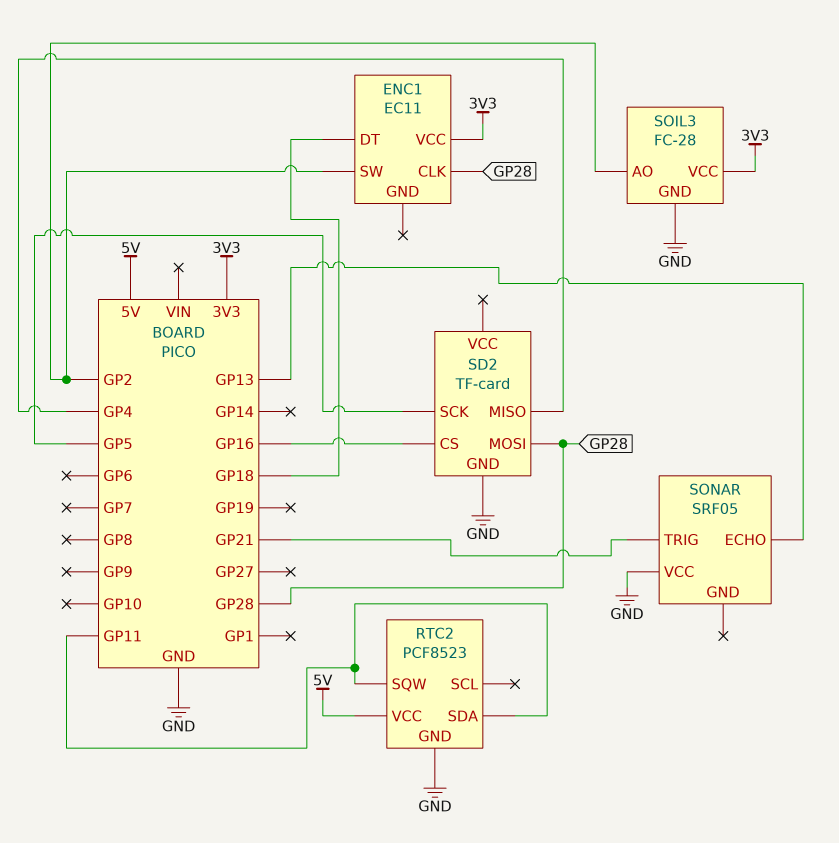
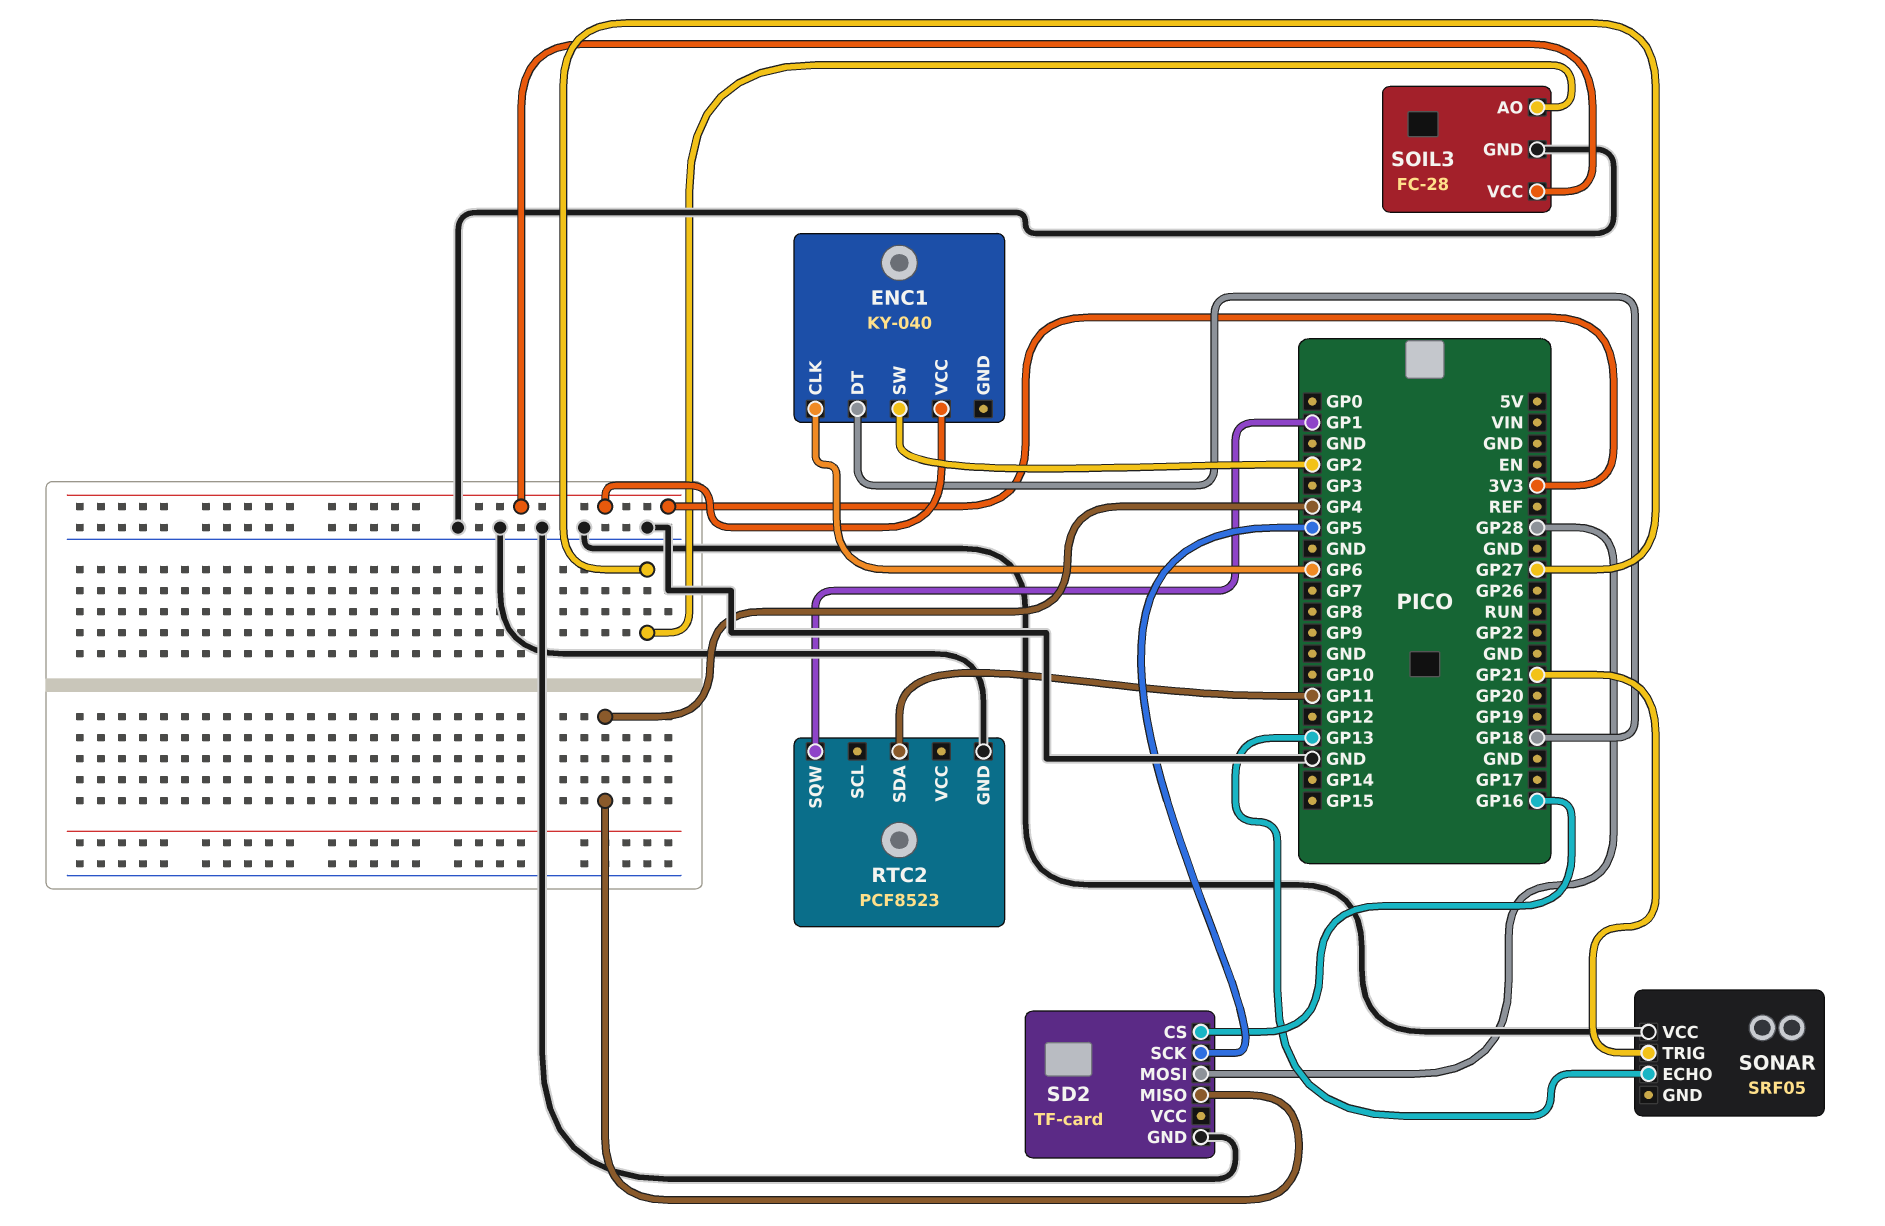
ENC1: EC11 -> KY-040
ENC1 pin CLK: GP28 -> GP6
RTC2 pin SQW: GP11 -> GP1
RTC2 pin VCC: 5V -> none
SOIL3 pin AO: GP2 -> GP27

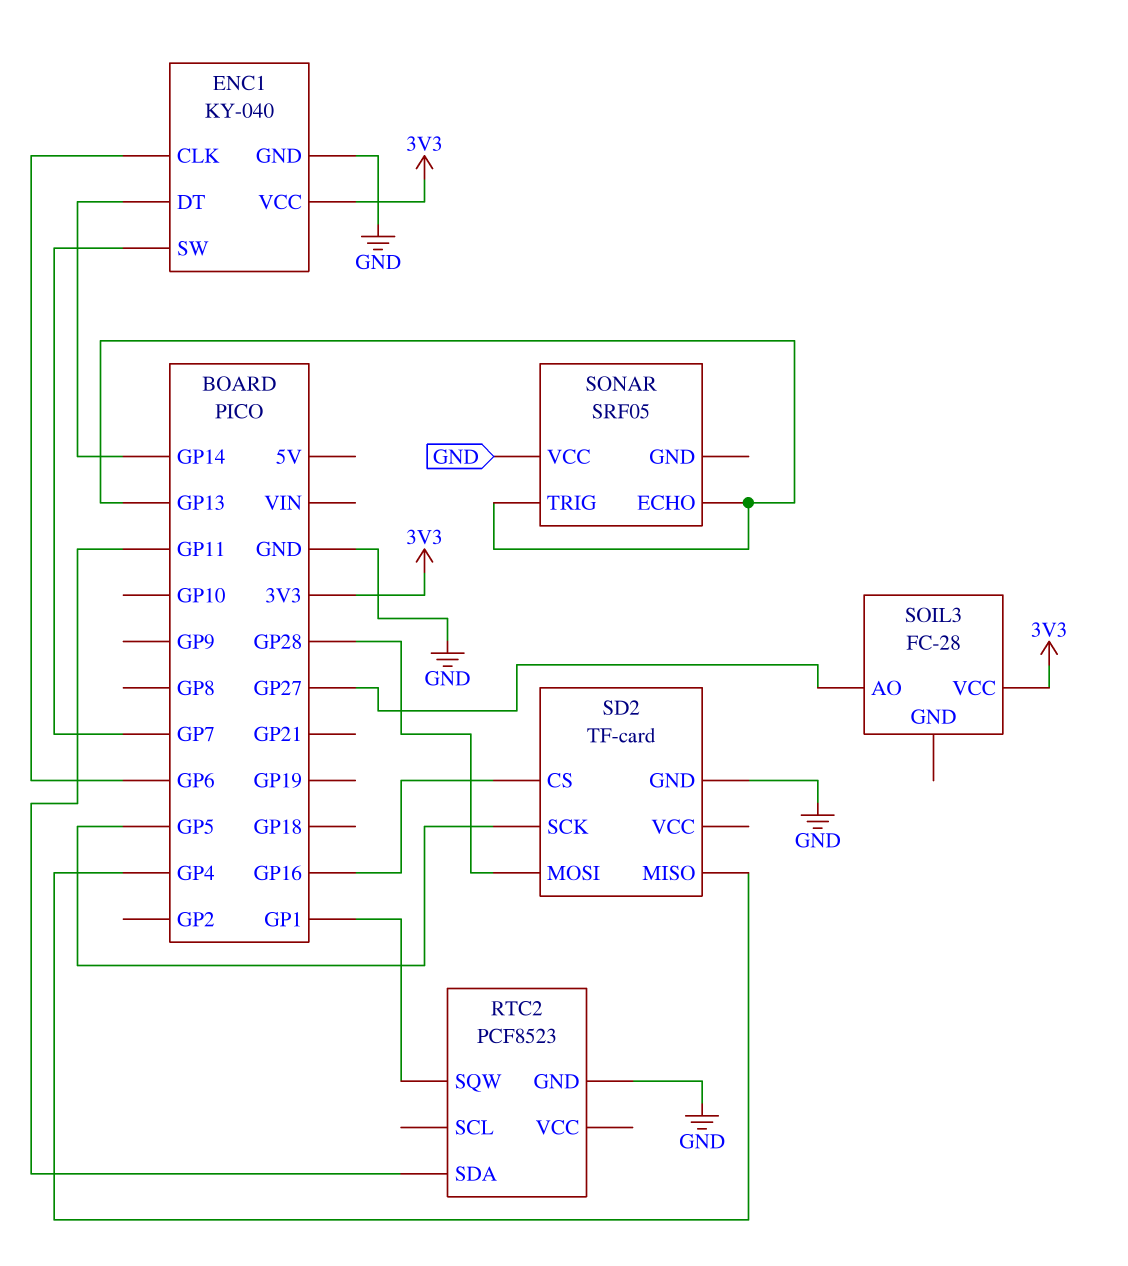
ENC1 pin DT: GP18 -> GP14
ENC1 pin GND: none -> GND
ENC1 pin SW: GP2 -> GP7
SOIL3 pin GND: GND -> none
SONAR pin TRIG: GP21 -> GP13

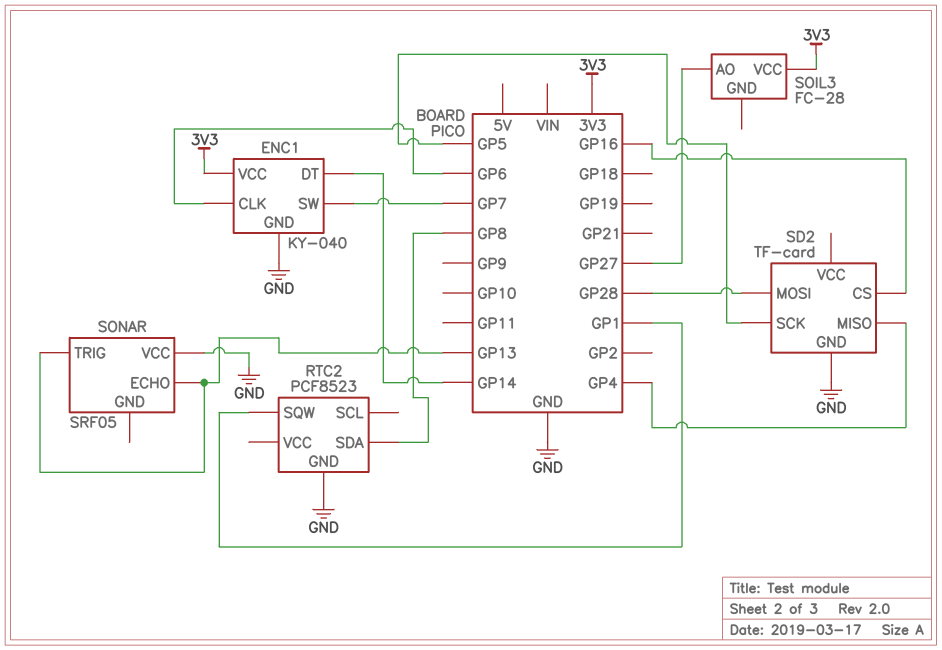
RTC2 pin SDA: GP11 -> GP8

